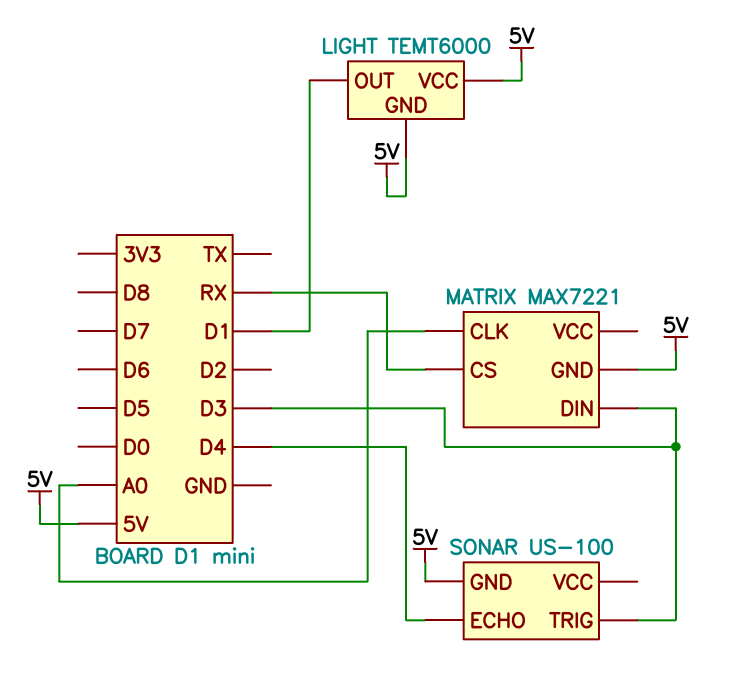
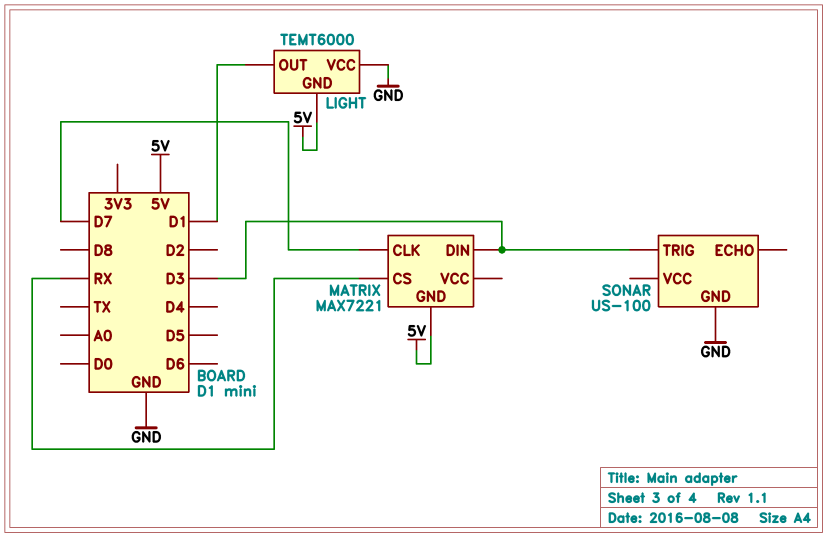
LIGHT pin VCC: 5V -> GND
MATRIX pin CLK: A0 -> D7
SONAR pin ECHO: D4 -> none
SONAR pin GND: 5V -> GND

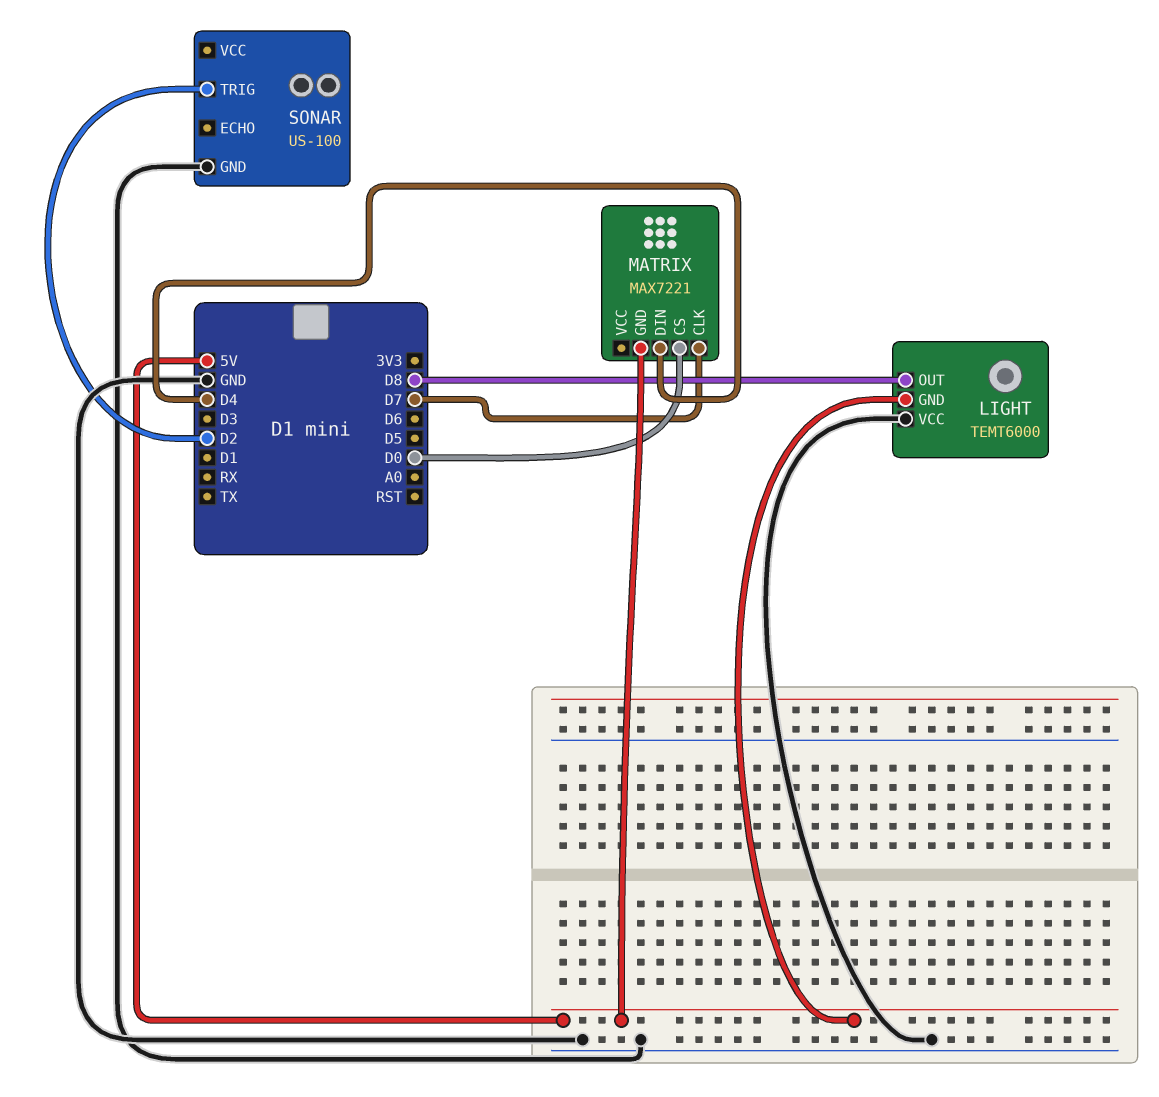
LIGHT pin OUT: D1 -> D8
MATRIX pin CS: RX -> D0
MATRIX pin DIN: D3 -> D4
SONAR pin TRIG: D3 -> D2

